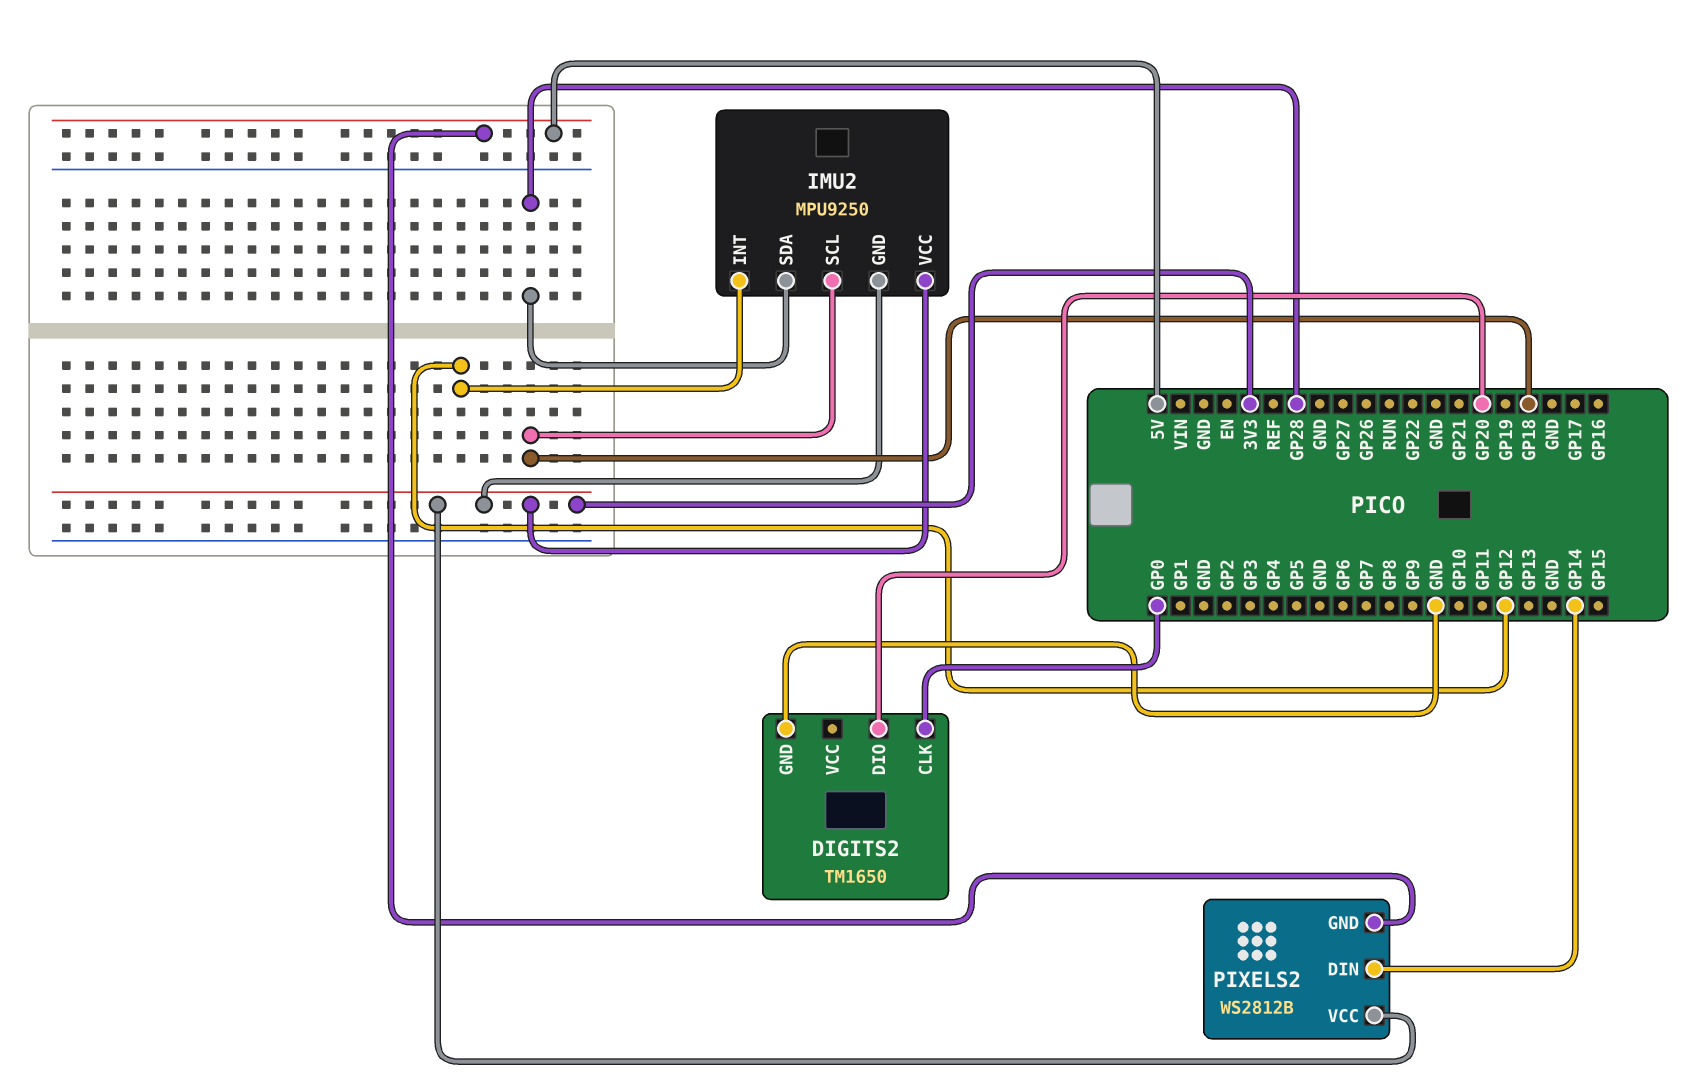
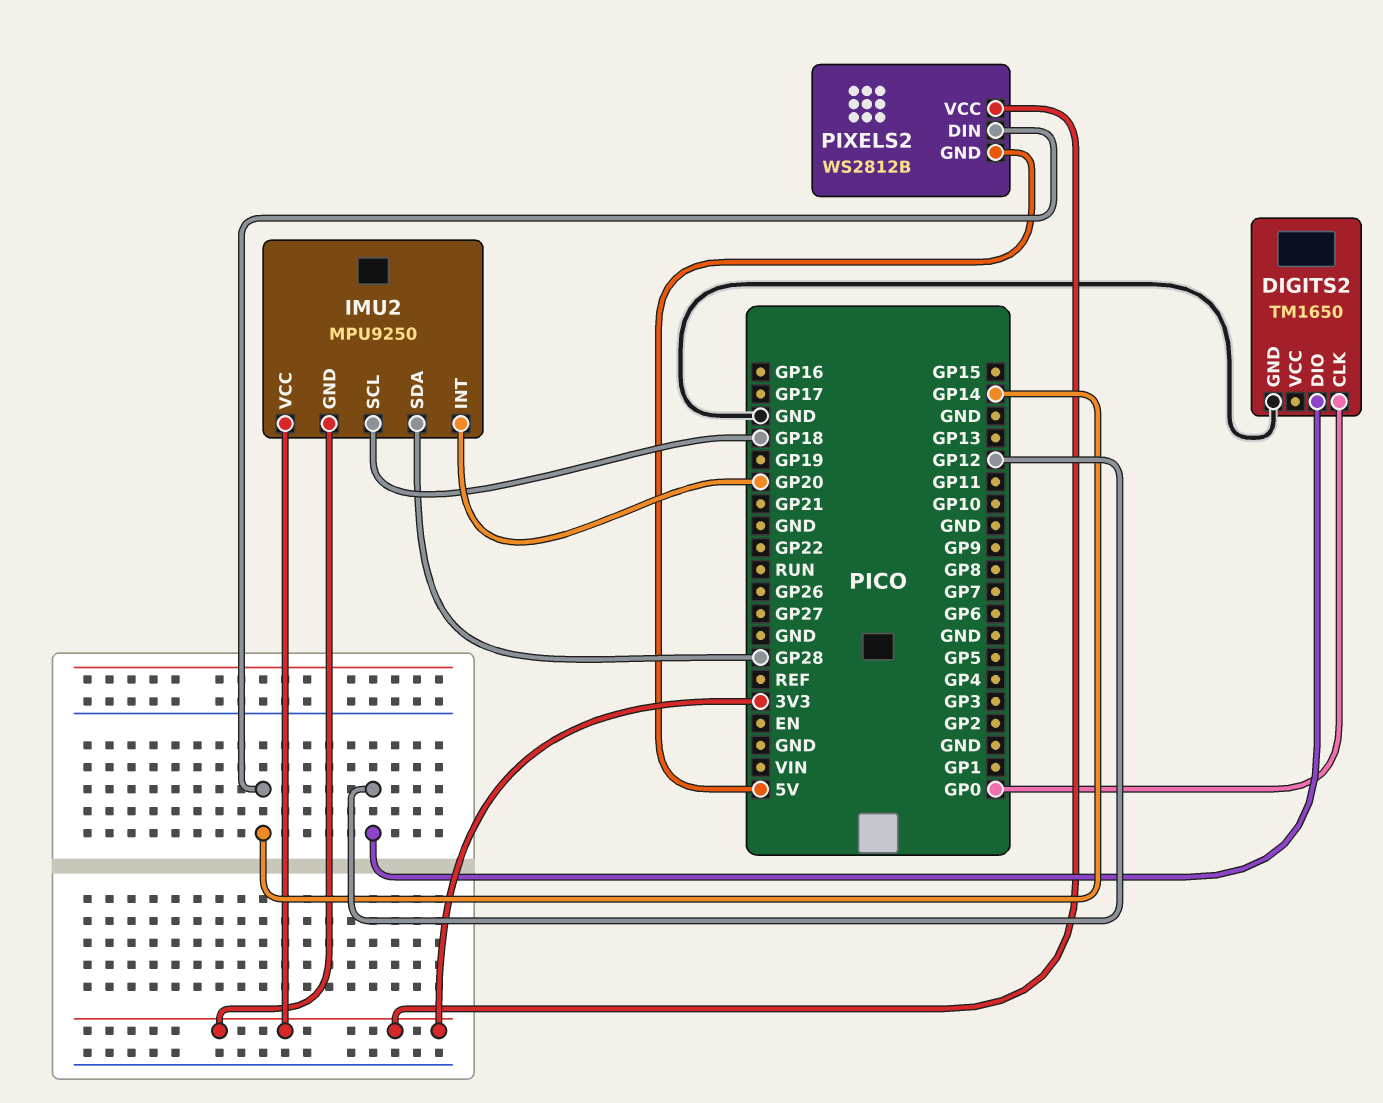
DIGITS2 pin DIO: GP20 -> GP12
IMU2 pin INT: GP12 -> GP20

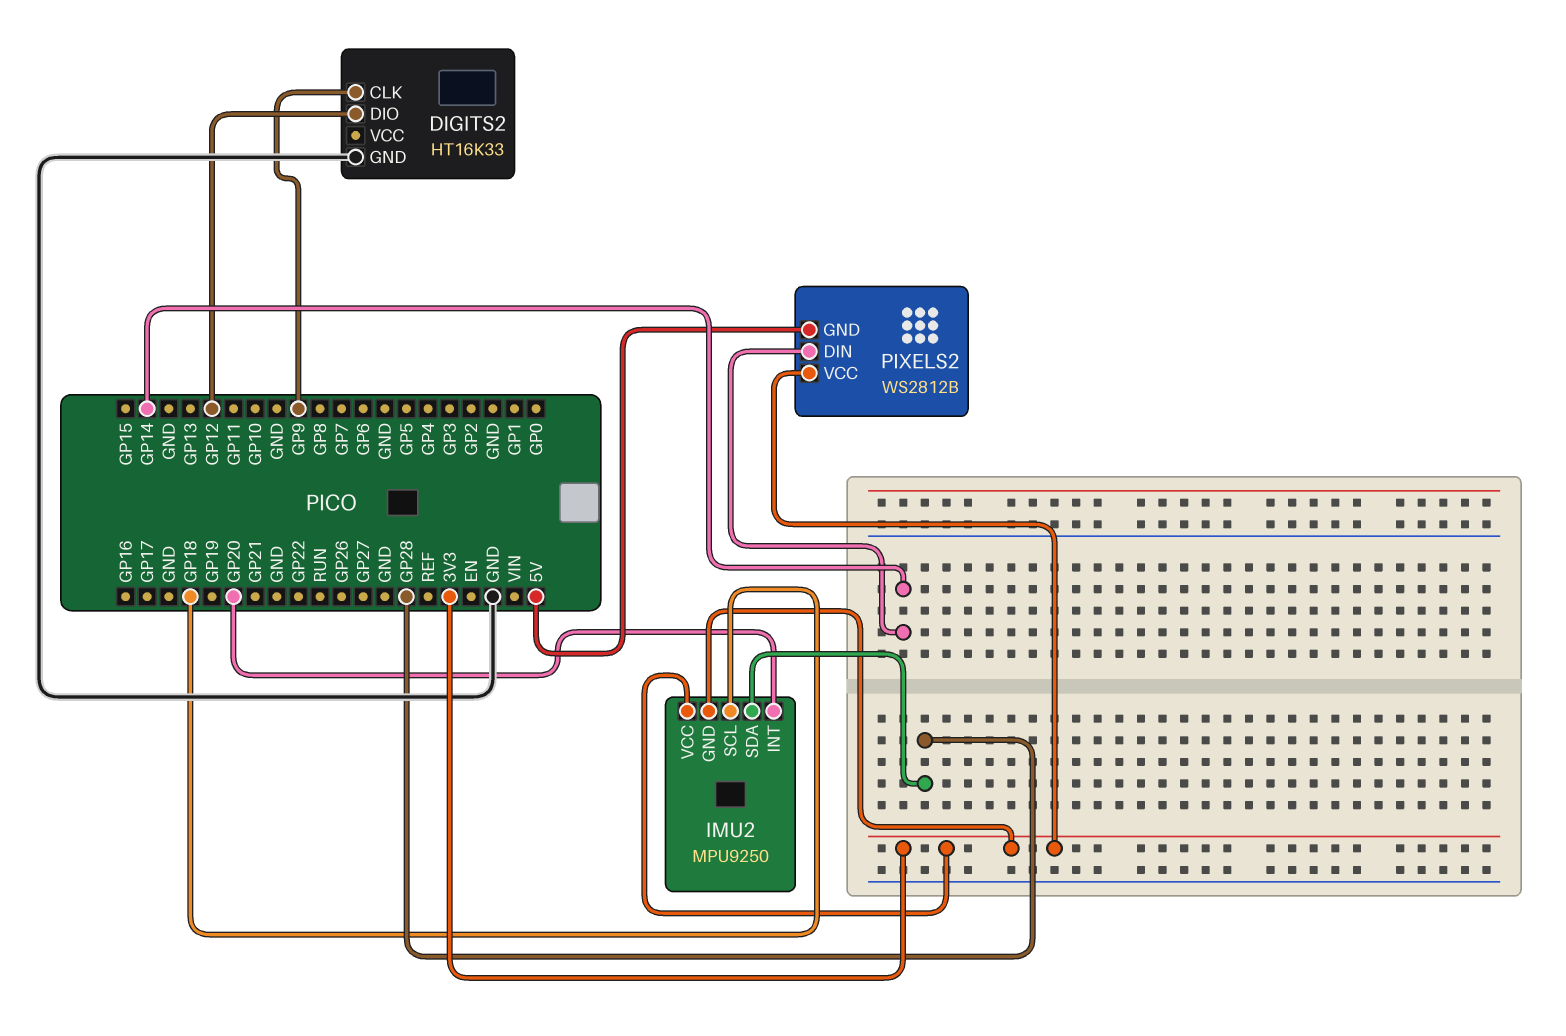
DIGITS2: TM1650 -> HT16K33
DIGITS2 pin CLK: GP0 -> GP9

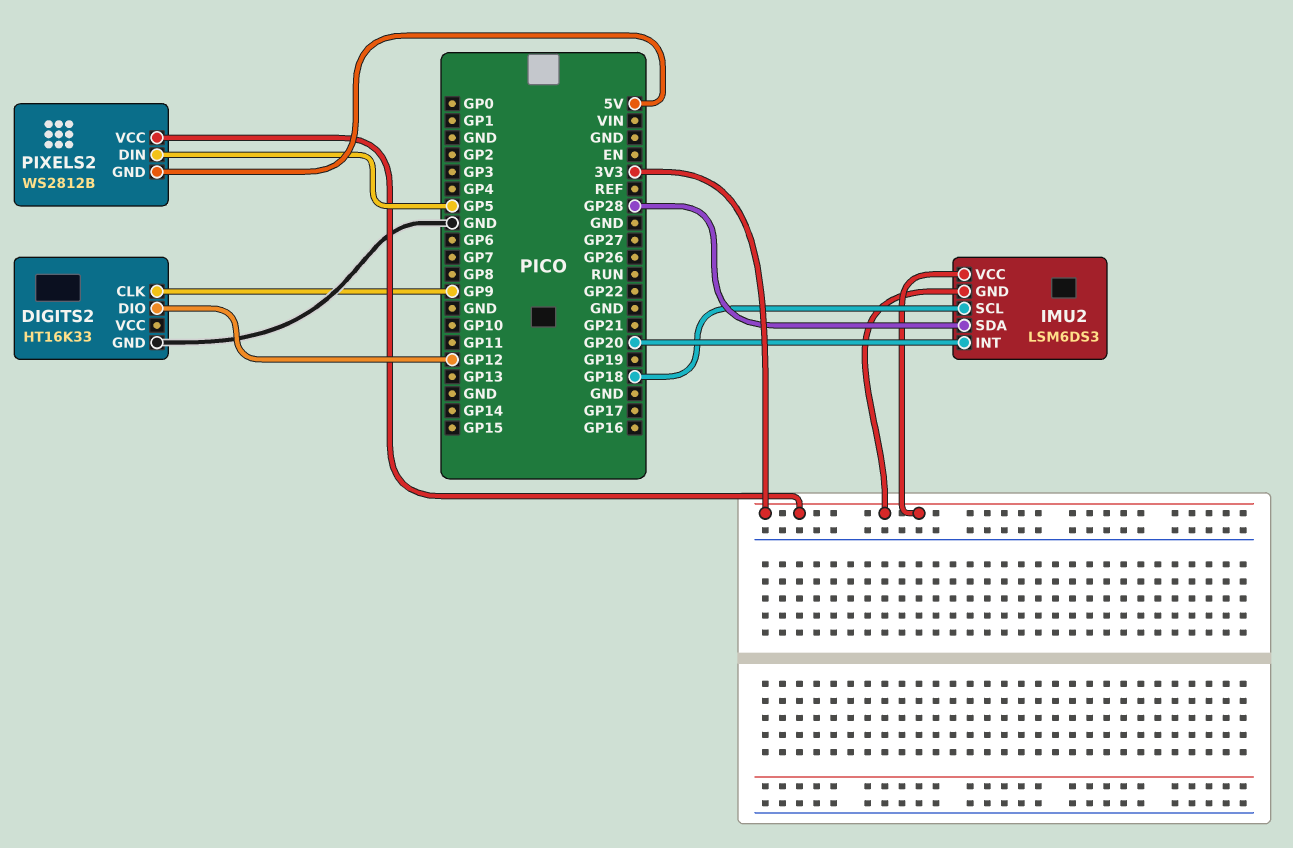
IMU2: MPU9250 -> LSM6DS3
PIXELS2 pin DIN: GP14 -> GP5

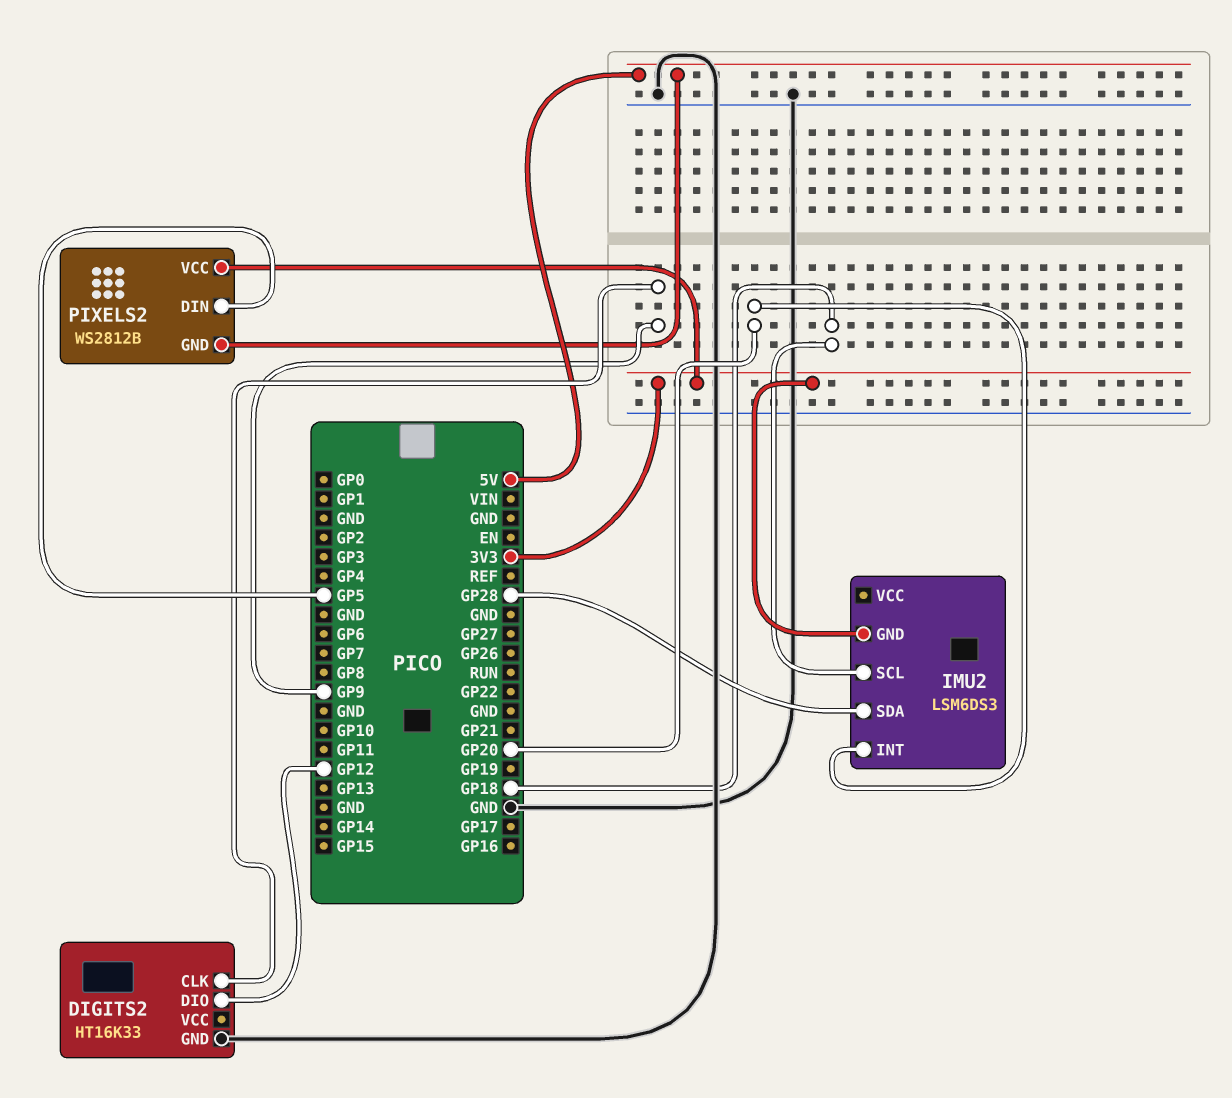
IMU2 pin VCC: 3V3 -> none

